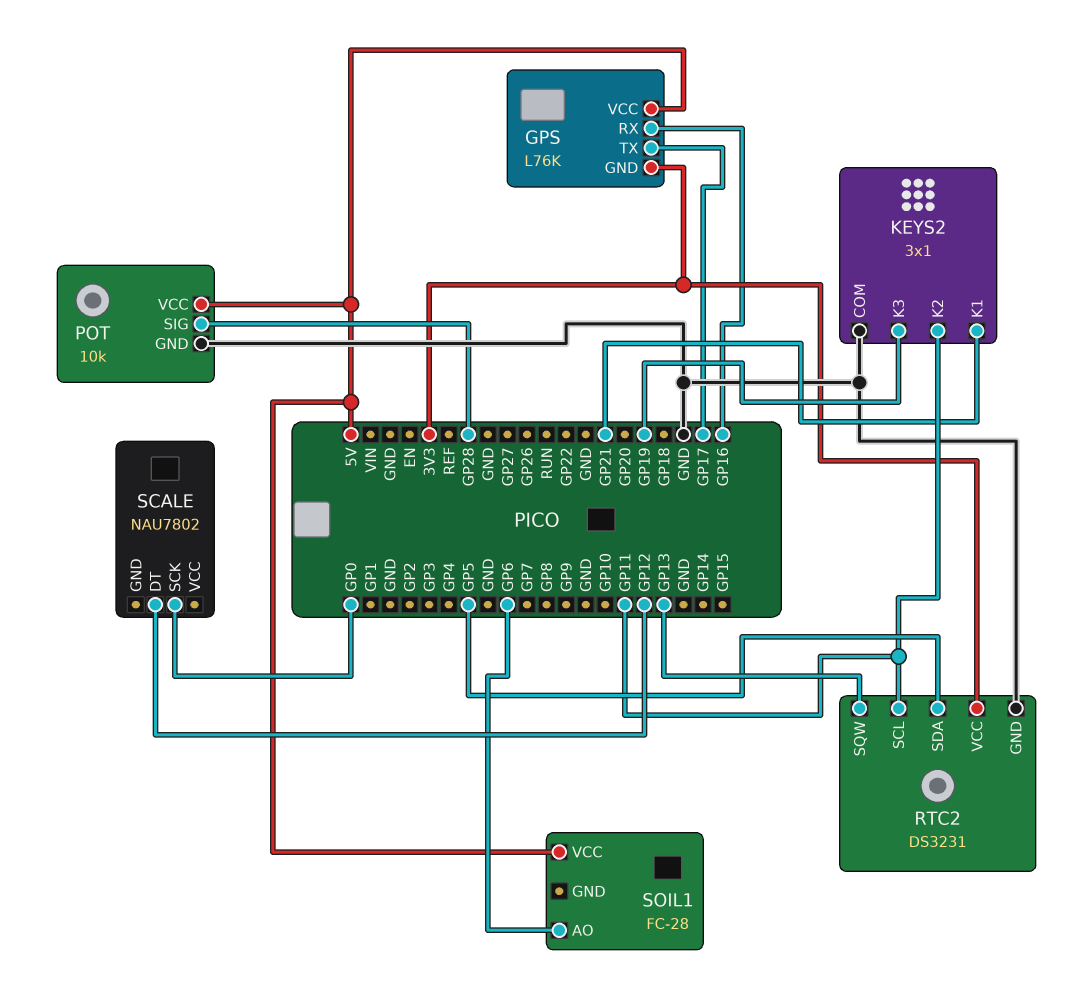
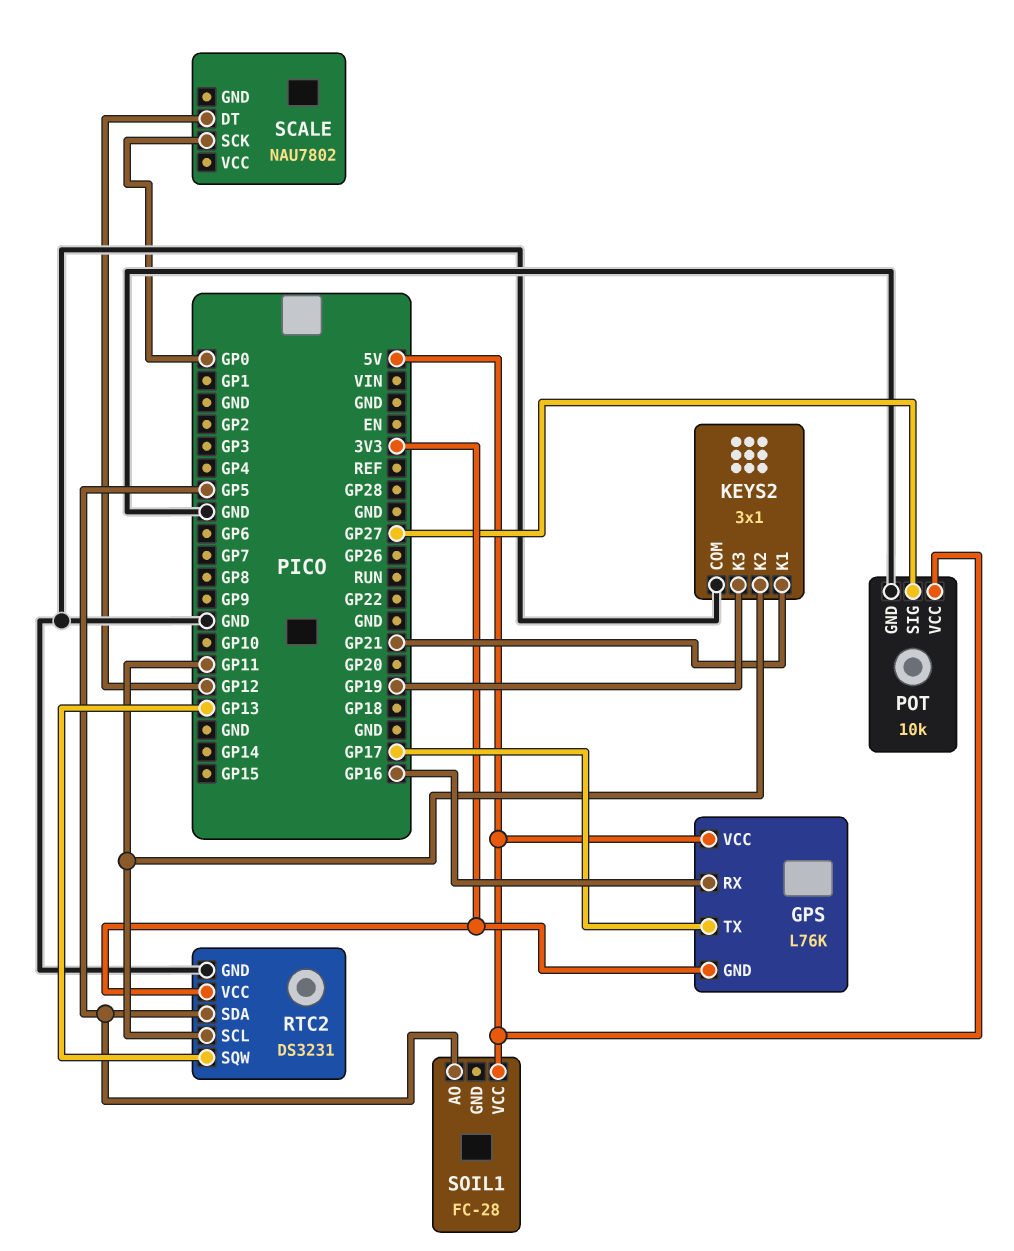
POT pin SIG: GP28 -> GP27
SOIL1 pin AO: GP6 -> GP5

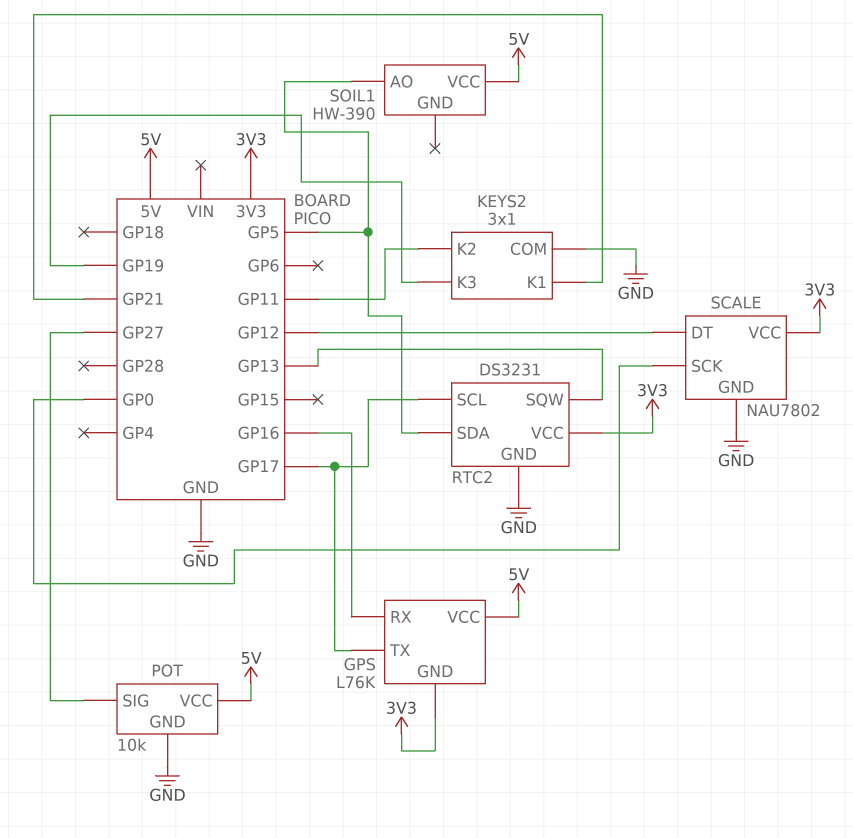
RTC2 pin SCL: GP11 -> GP17
SCALE pin GND: none -> GND
SCALE pin VCC: none -> 3V3
SOIL1: FC-28 -> HW-390

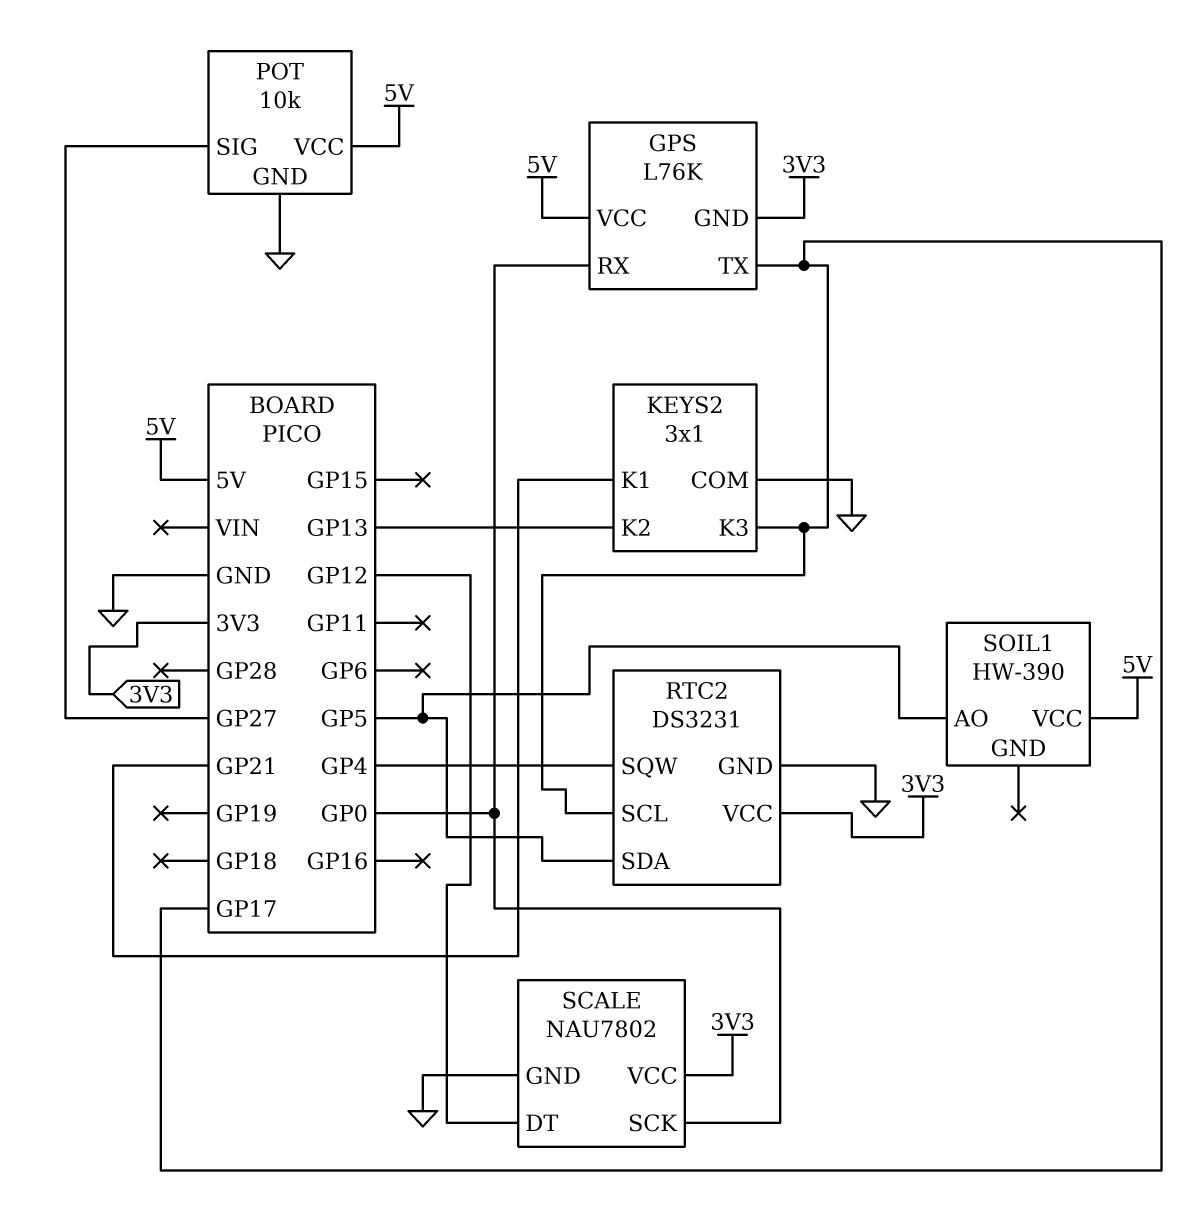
GPS pin RX: GP16 -> GP0
KEYS2 pin K2: GP11 -> GP13
KEYS2 pin K3: GP19 -> GP17
RTC2 pin SQW: GP13 -> GP4

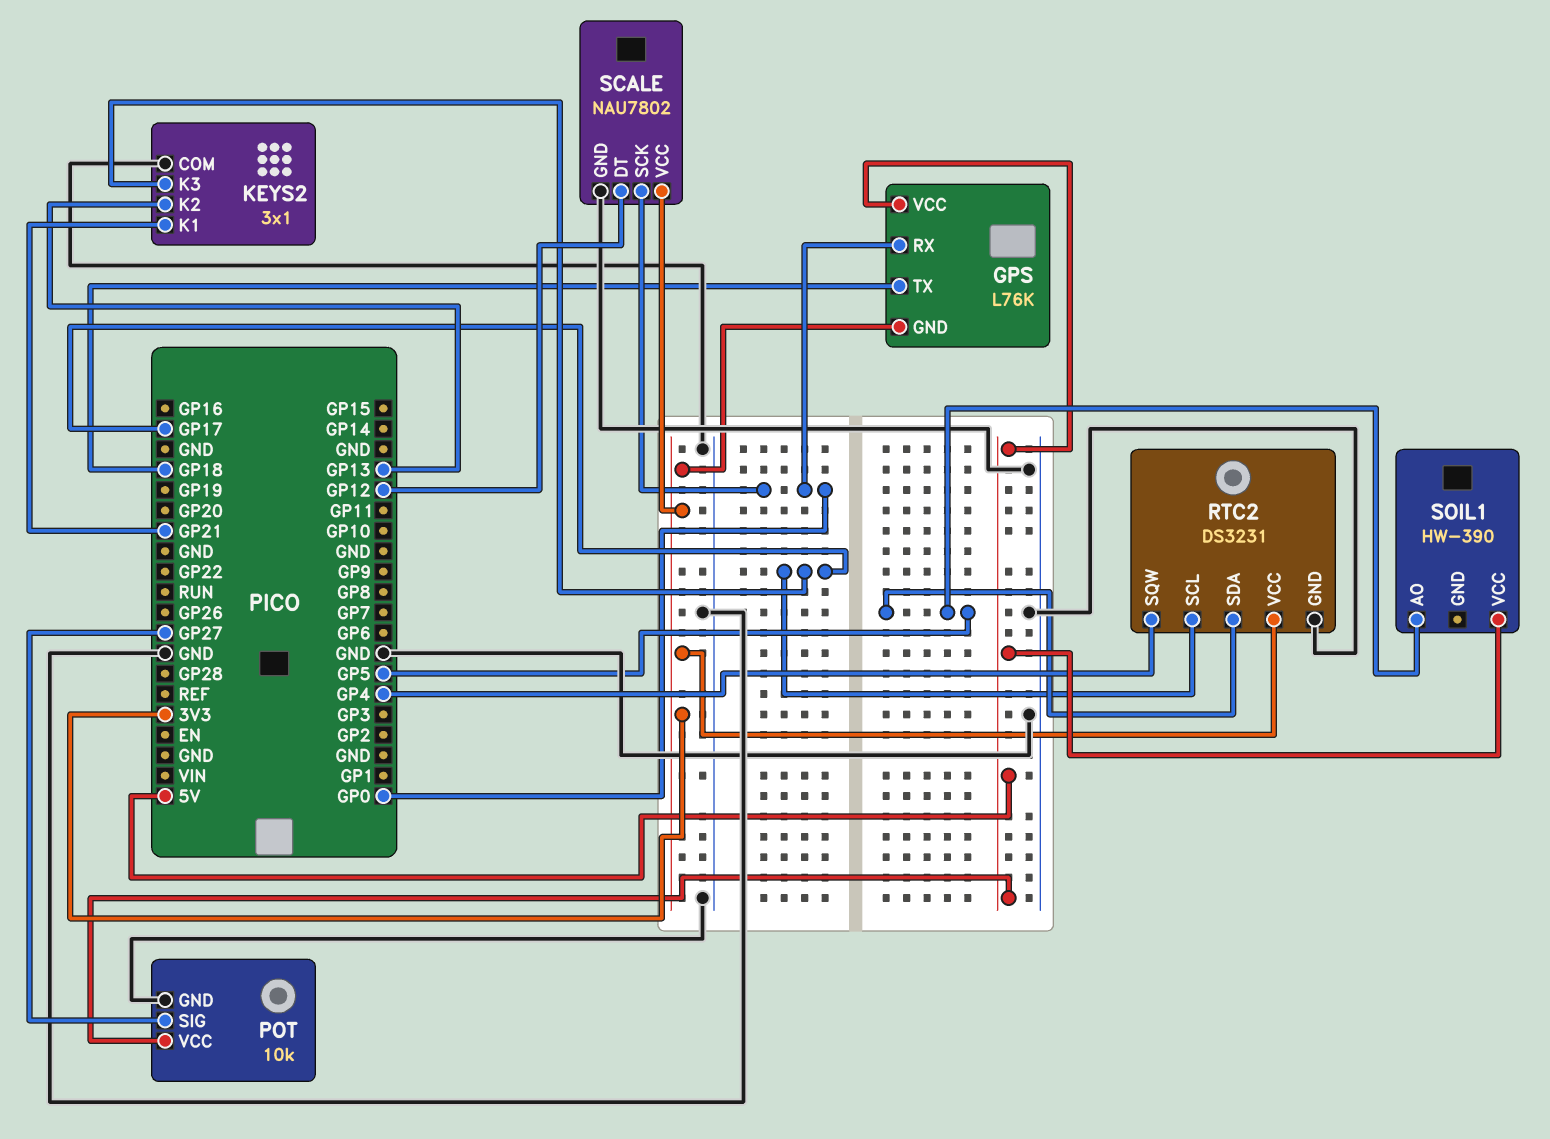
GPS pin TX: GP17 -> GP18

